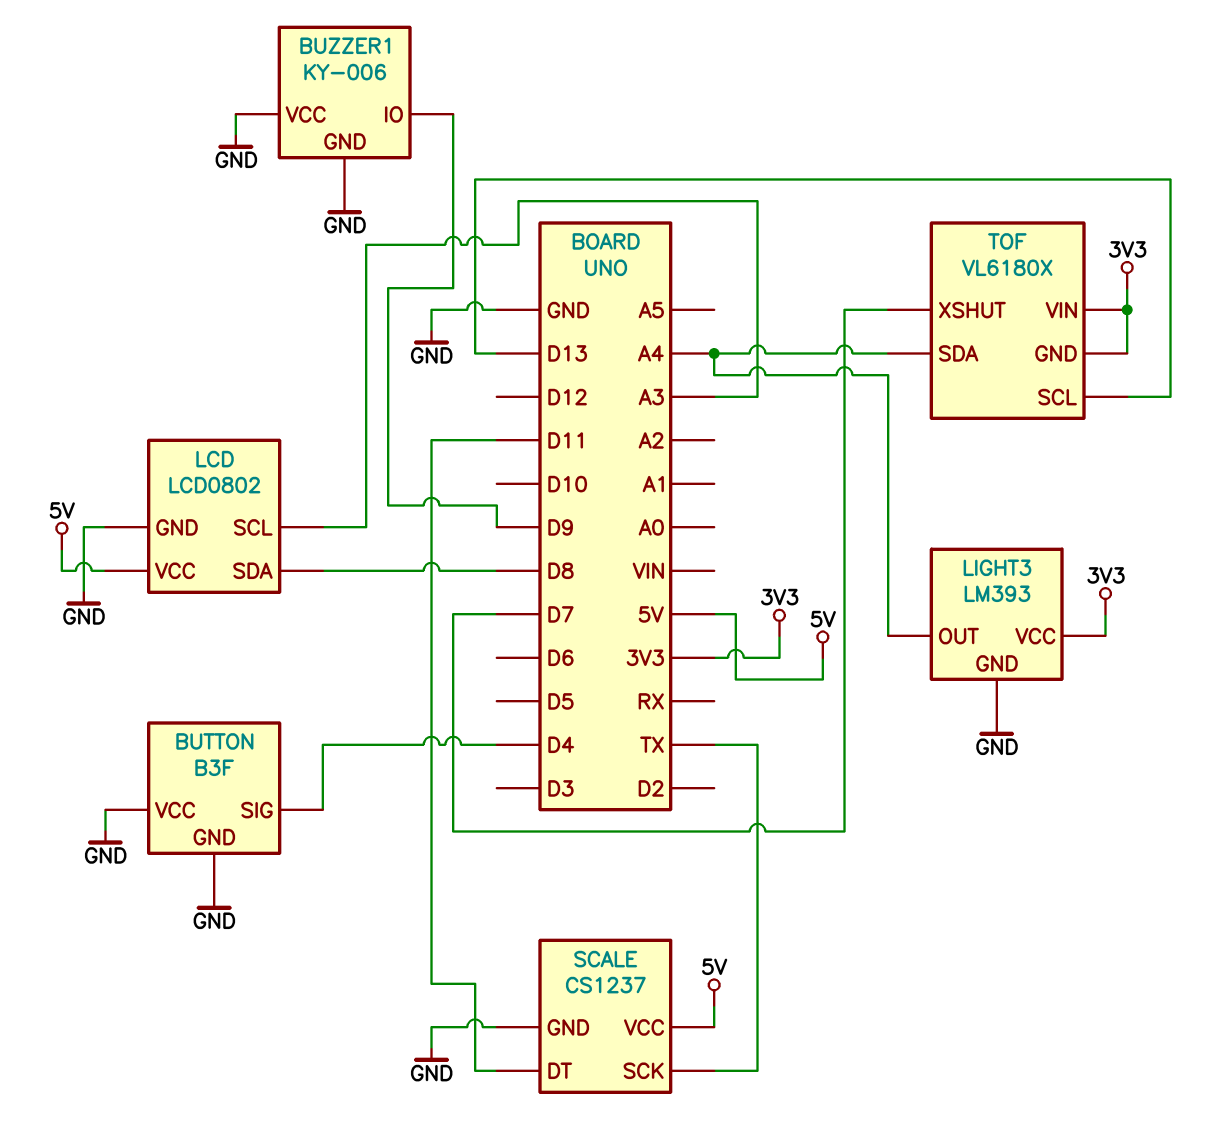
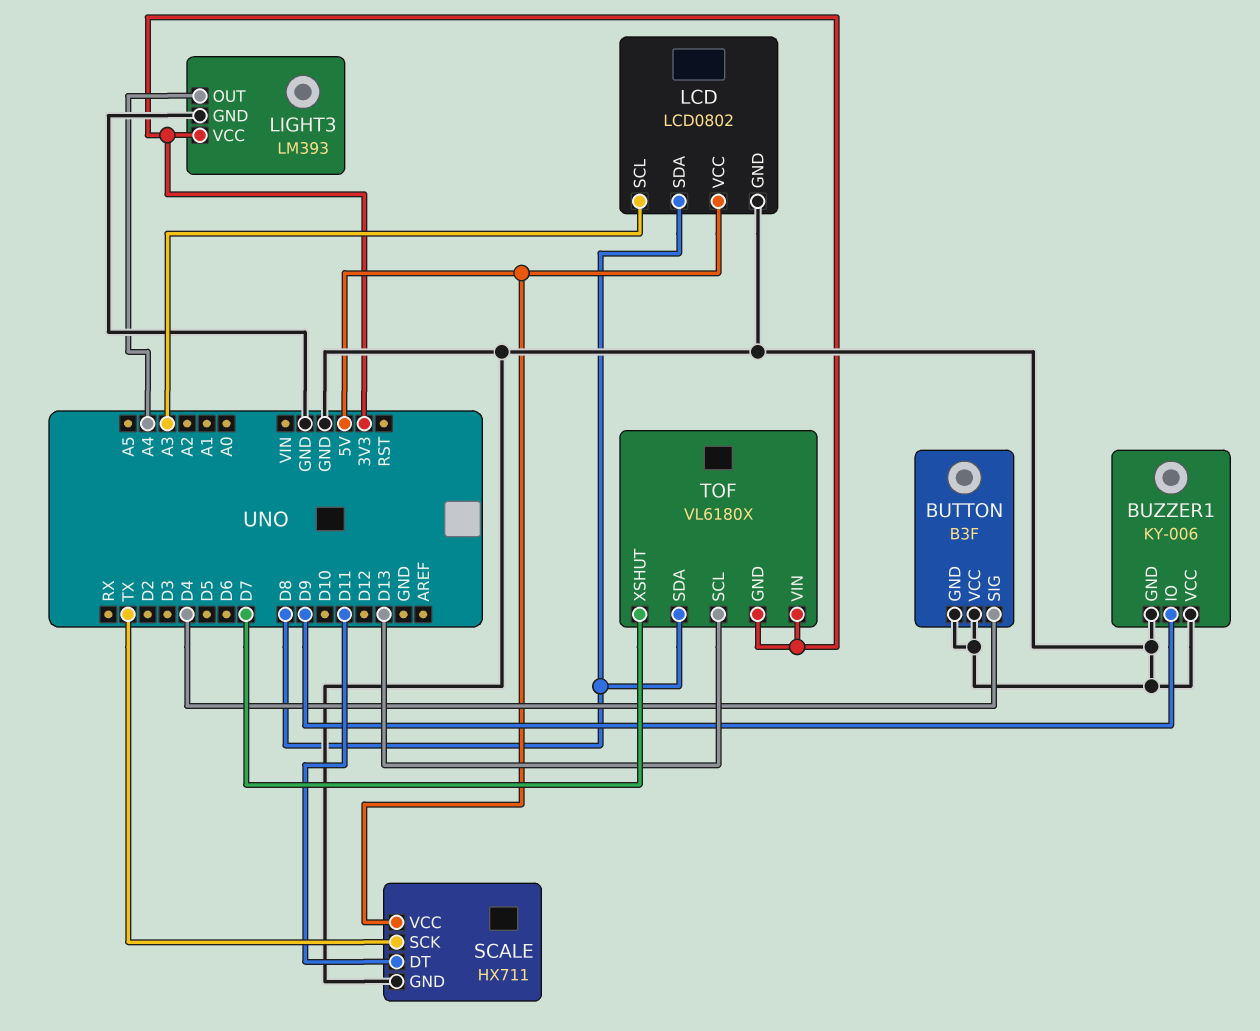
SCALE: CS1237 -> HX711
TOF pin SDA: A4 -> D8

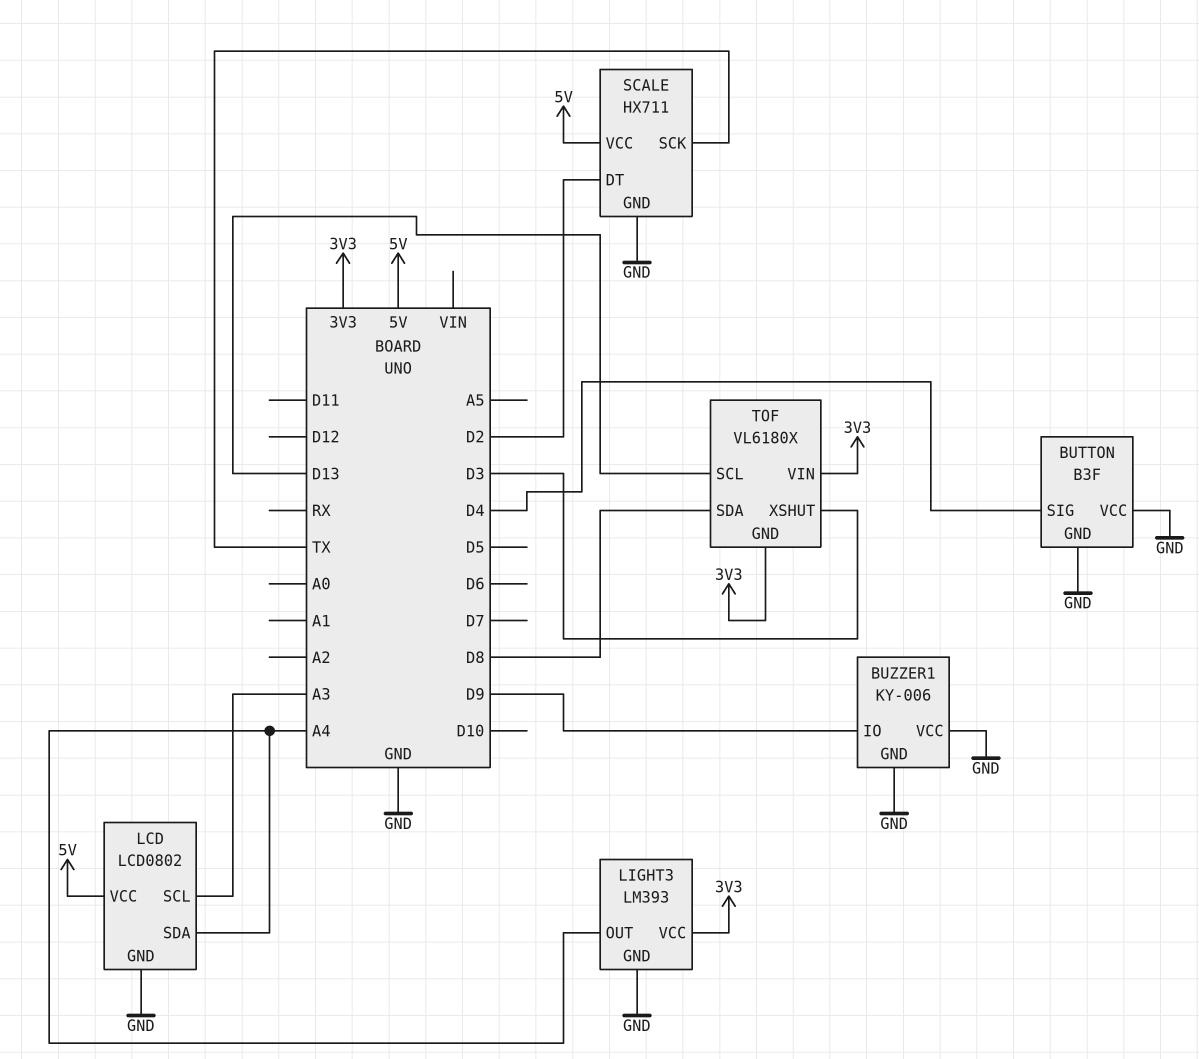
LCD pin SDA: D8 -> A4
SCALE pin DT: D11 -> D2
TOF pin XSHUT: D7 -> D3

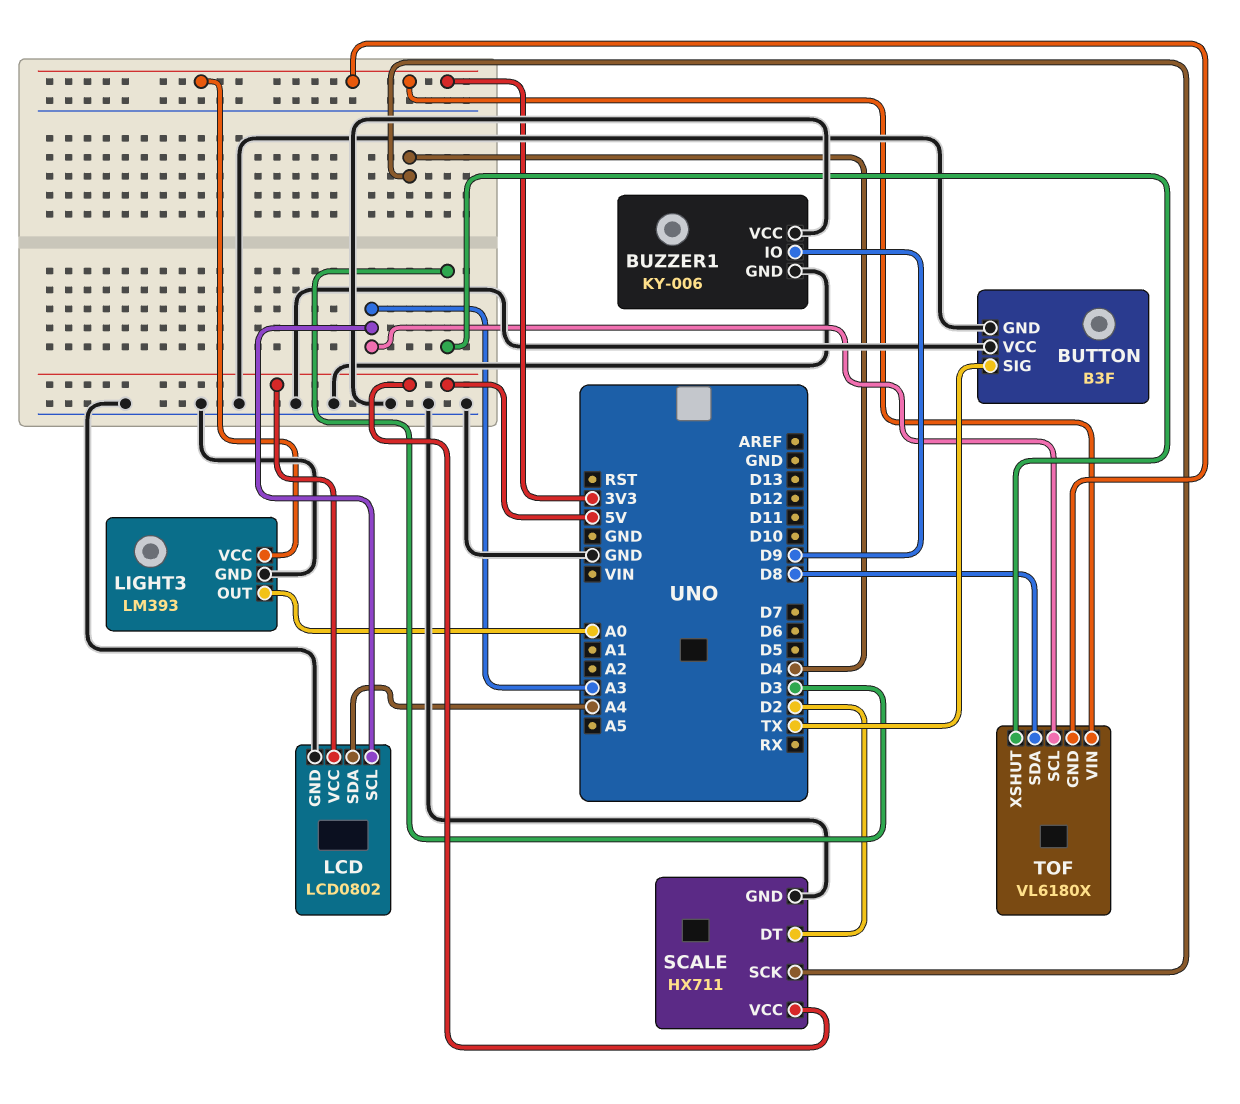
BUTTON pin SIG: D4 -> TX
LIGHT3 pin OUT: A4 -> A0
SCALE pin SCK: TX -> D4
TOF pin SCL: D13 -> A3

